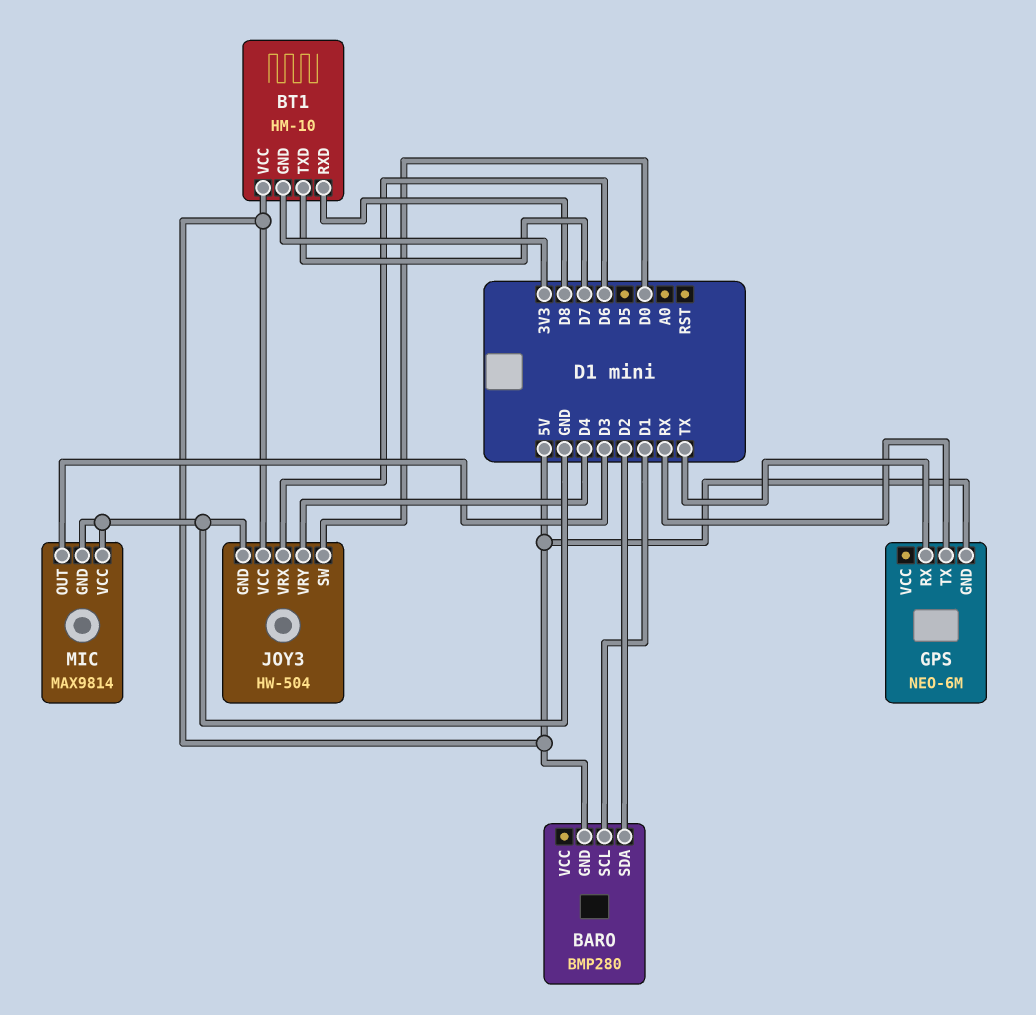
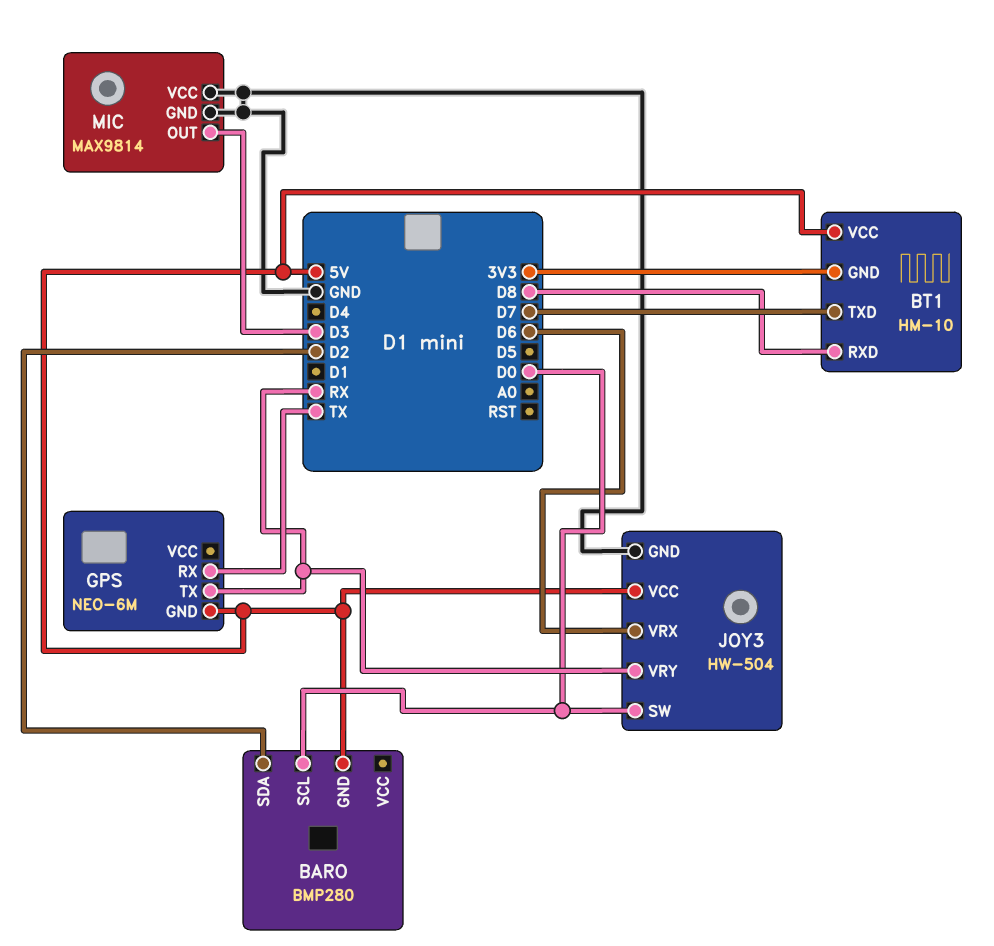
BARO pin SCL: D1 -> D0
JOY3 pin VRY: D4 -> RX

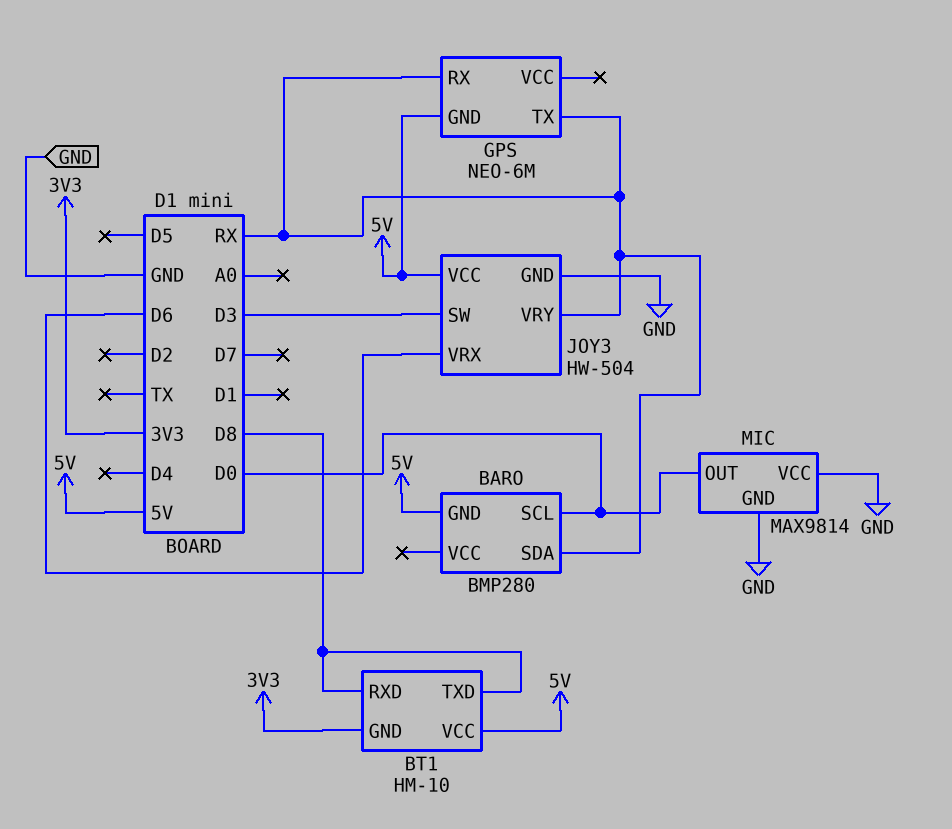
BARO pin SDA: D2 -> RX
BT1 pin TXD: D7 -> D8
GPS pin RX: TX -> RX
JOY3 pin SW: D0 -> D3
MIC pin OUT: D3 -> D0

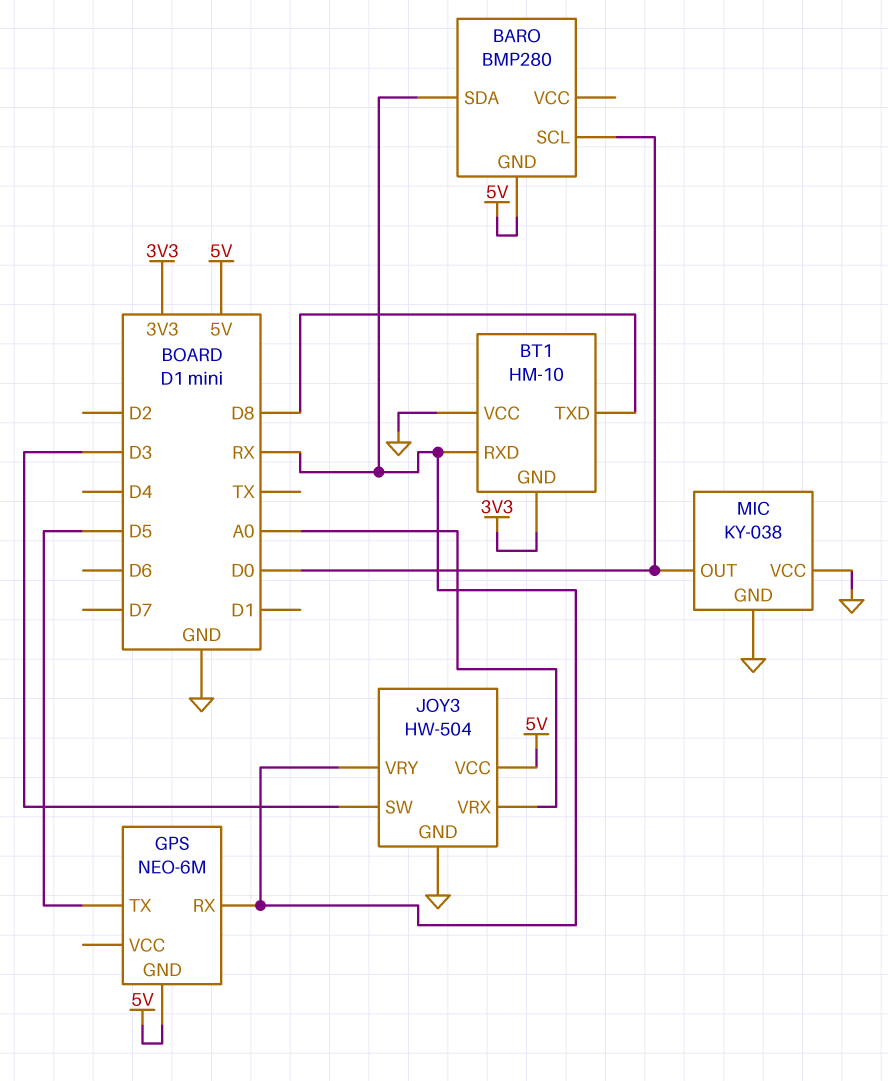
BT1 pin RXD: D8 -> RX
BT1 pin VCC: 5V -> GND
GPS pin TX: RX -> D5
JOY3 pin VRX: D6 -> A0
MIC: MAX9814 -> KY-038

